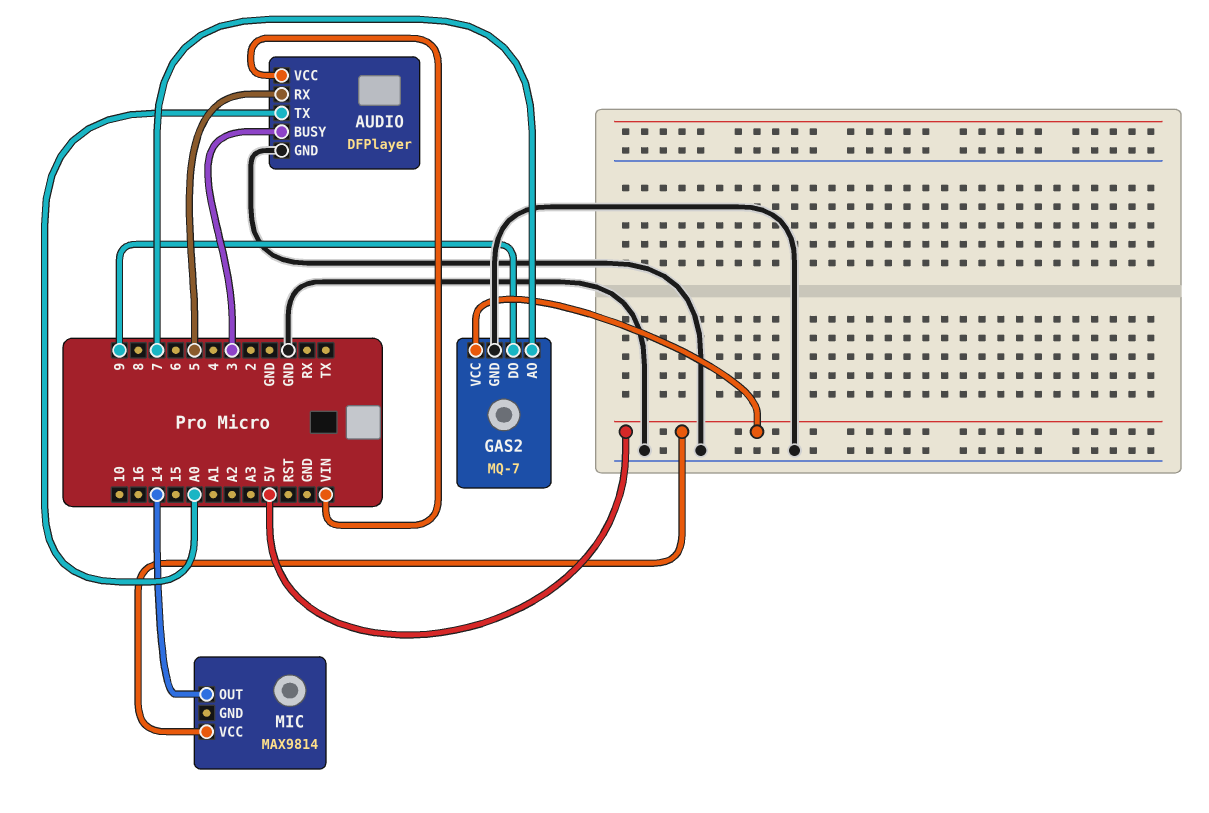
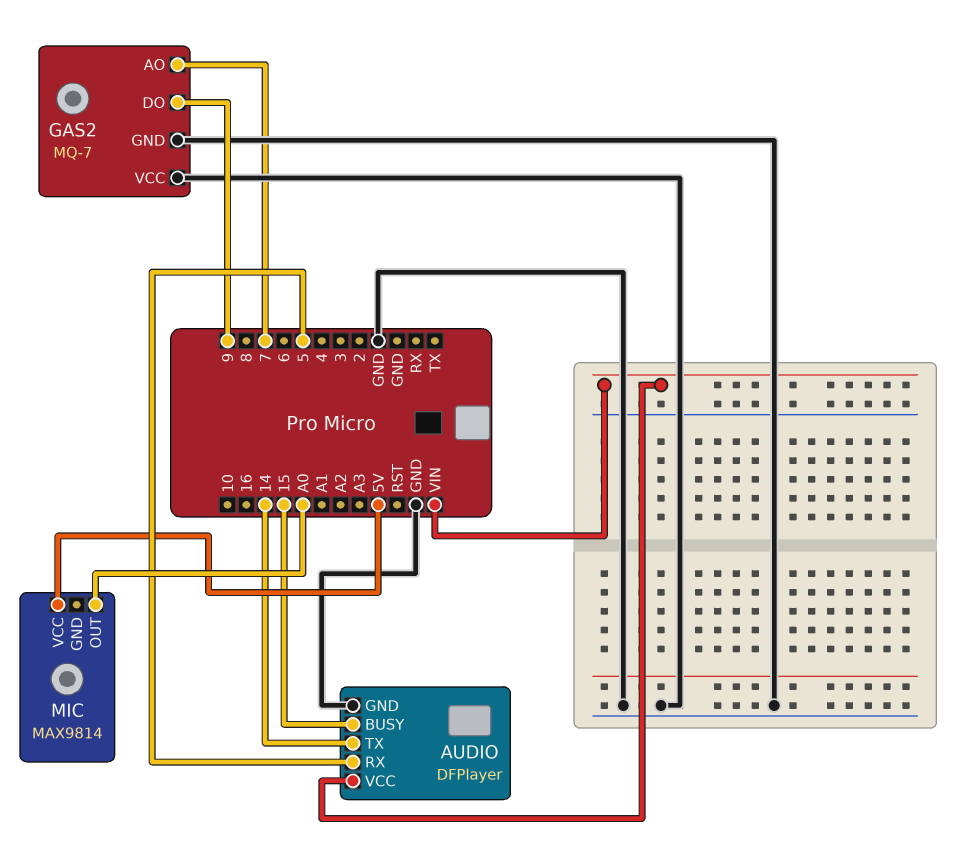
AUDIO pin BUSY: 3 -> 15
AUDIO pin TX: A0 -> 14
GAS2 pin VCC: 5V -> GND
MIC pin OUT: 14 -> A0

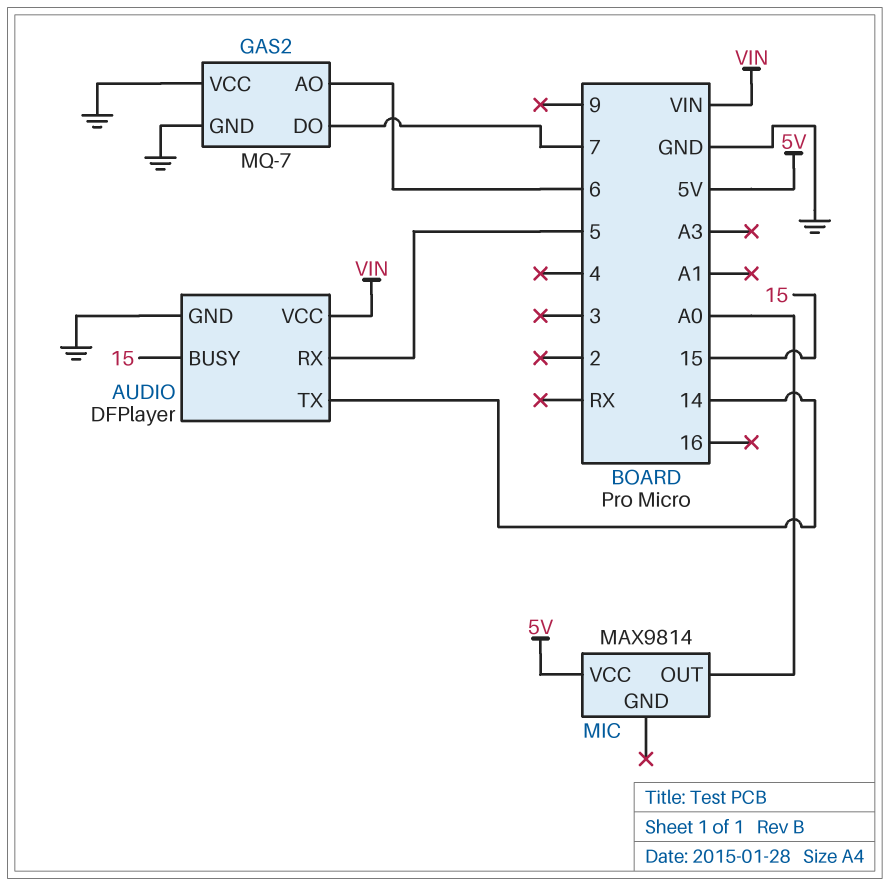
GAS2 pin AO: 7 -> 6
GAS2 pin DO: 9 -> 7

